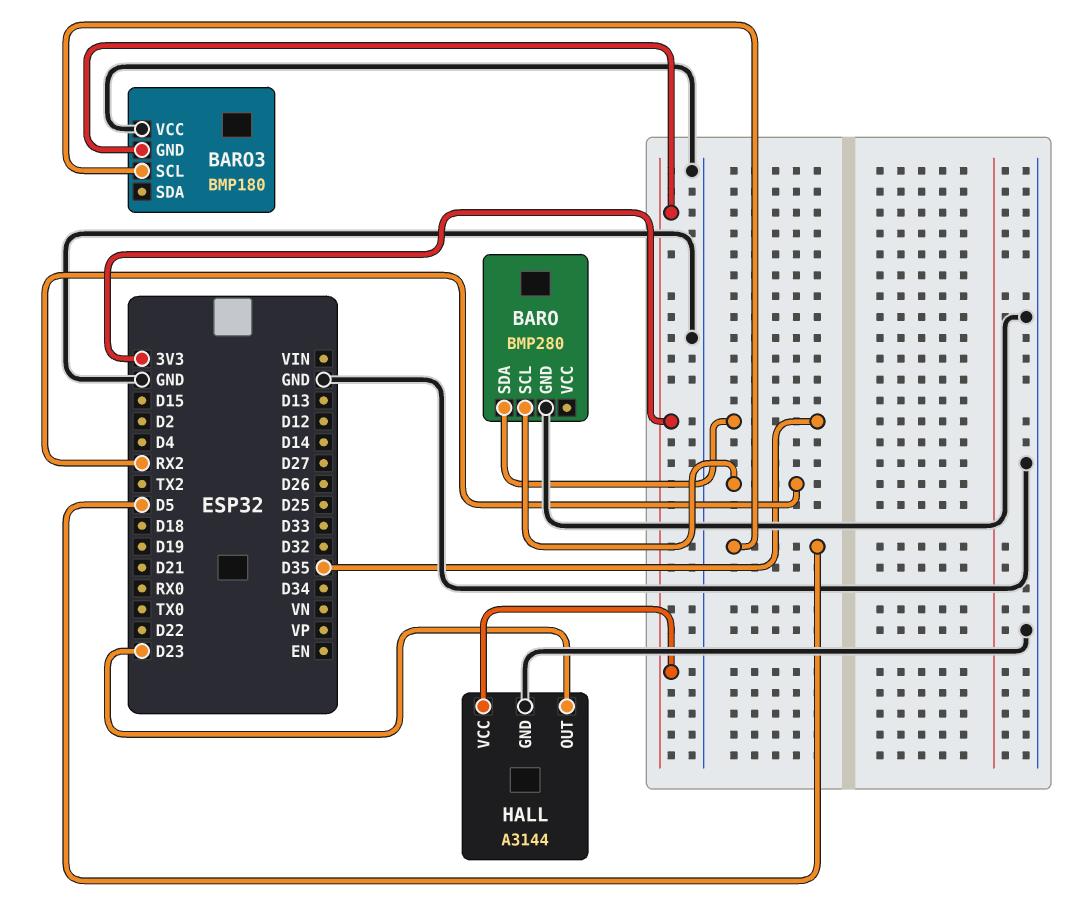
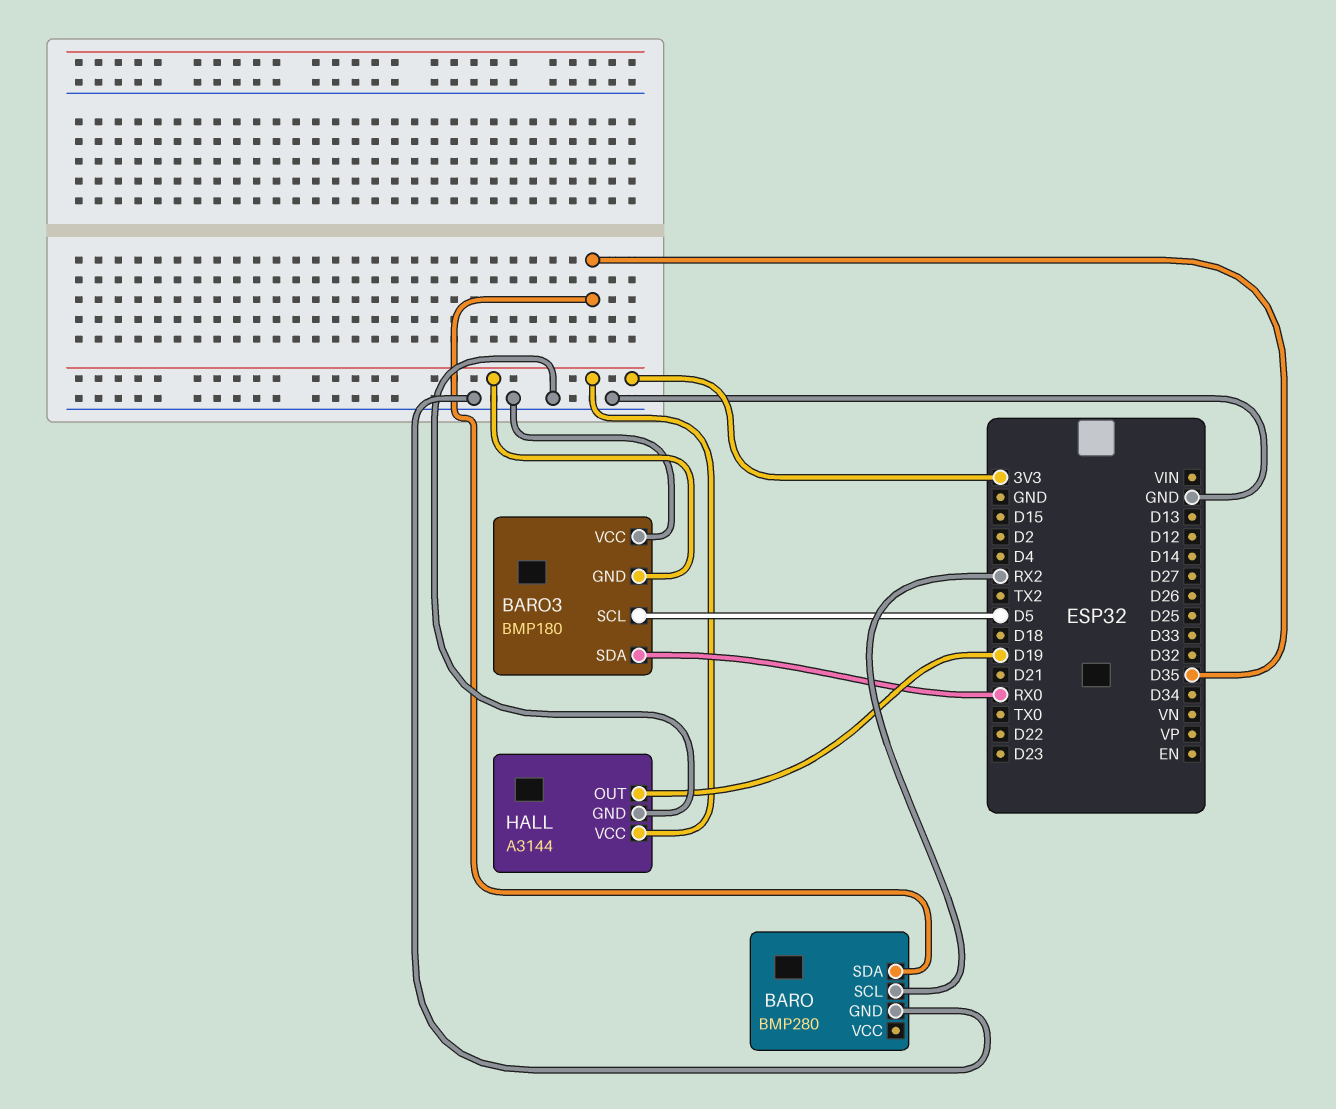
BARO3 pin SDA: none -> RX0
HALL pin OUT: D23 -> D19

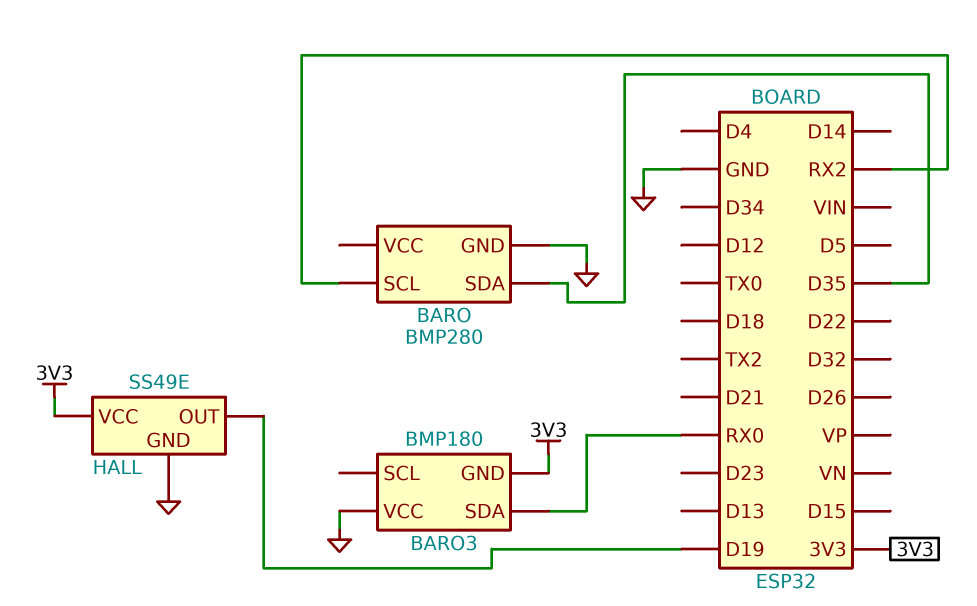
BARO3 pin SCL: D5 -> none
HALL: A3144 -> SS49E

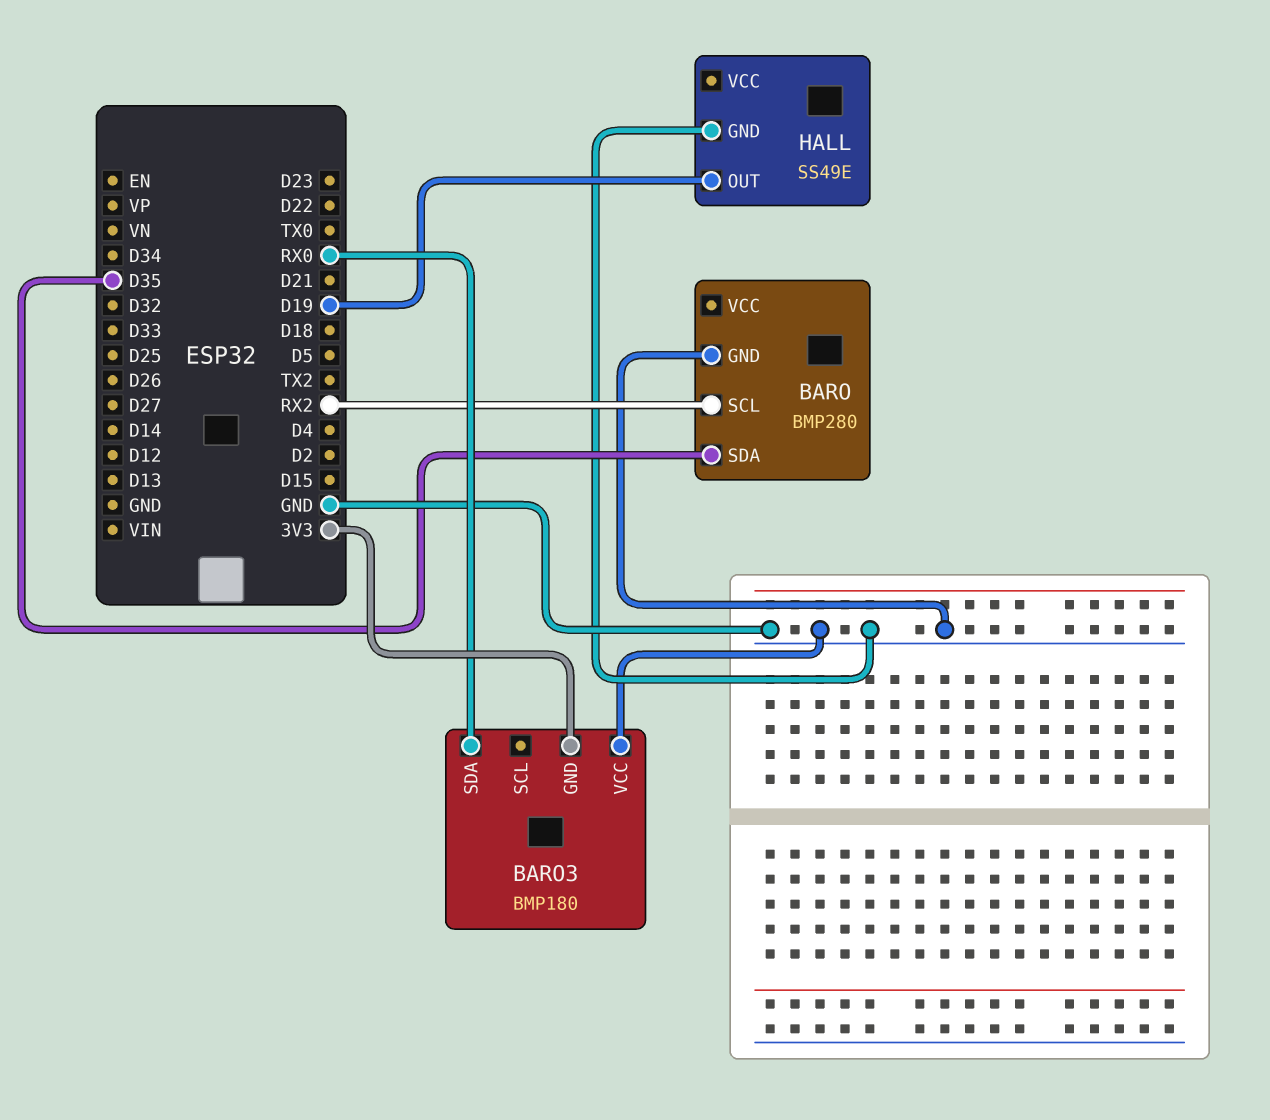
HALL pin VCC: 3V3 -> none

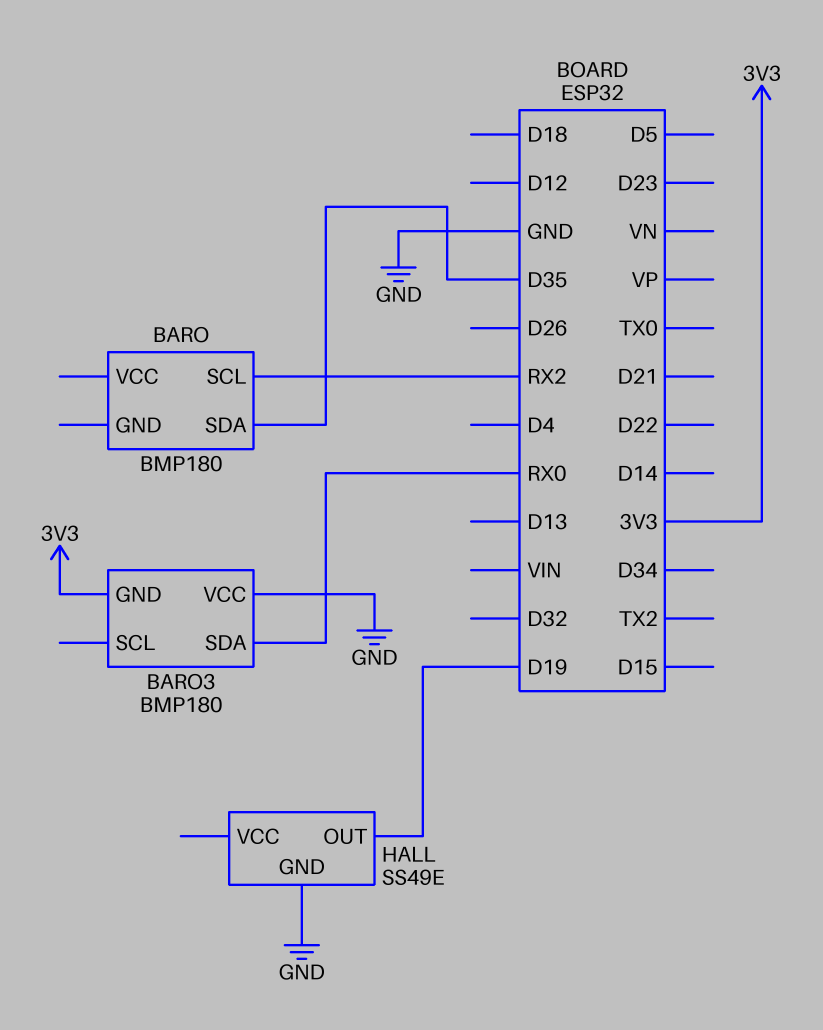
BARO: BMP280 -> BMP180
BARO pin GND: GND -> none

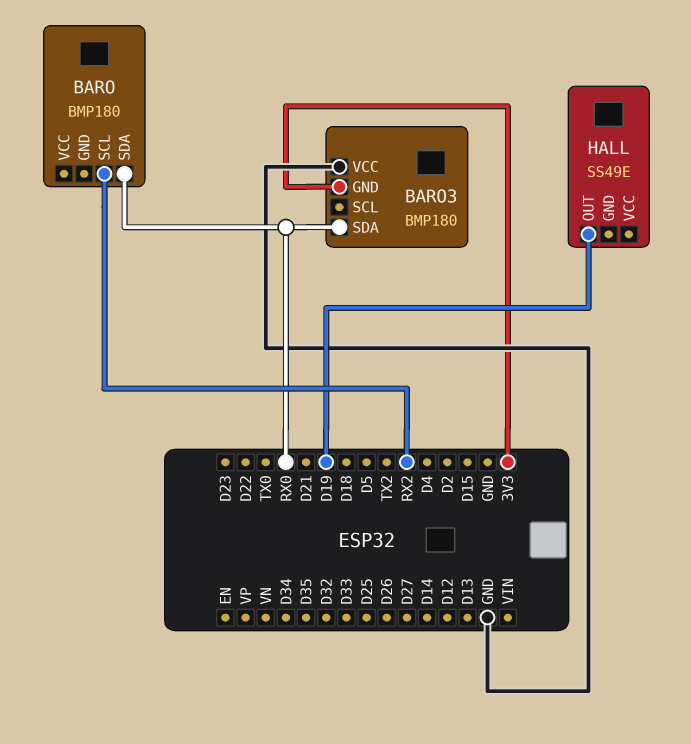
BARO pin SDA: D35 -> RX0
HALL pin GND: GND -> none

